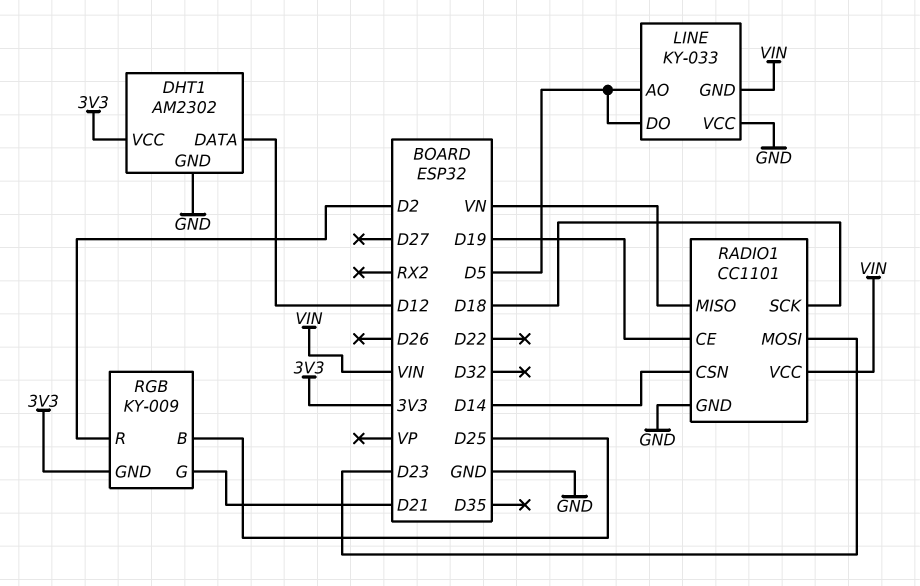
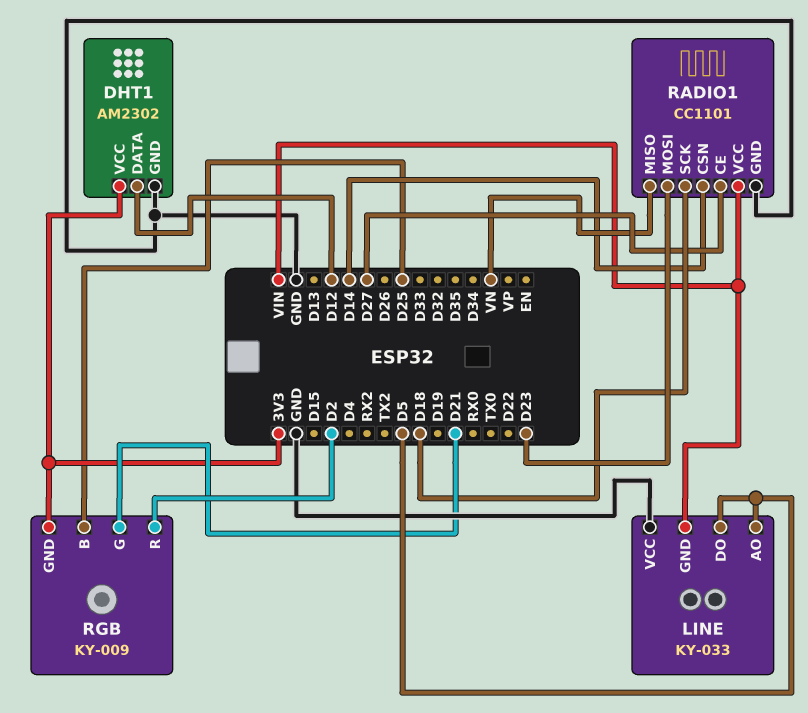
RADIO1 pin CE: D19 -> D27

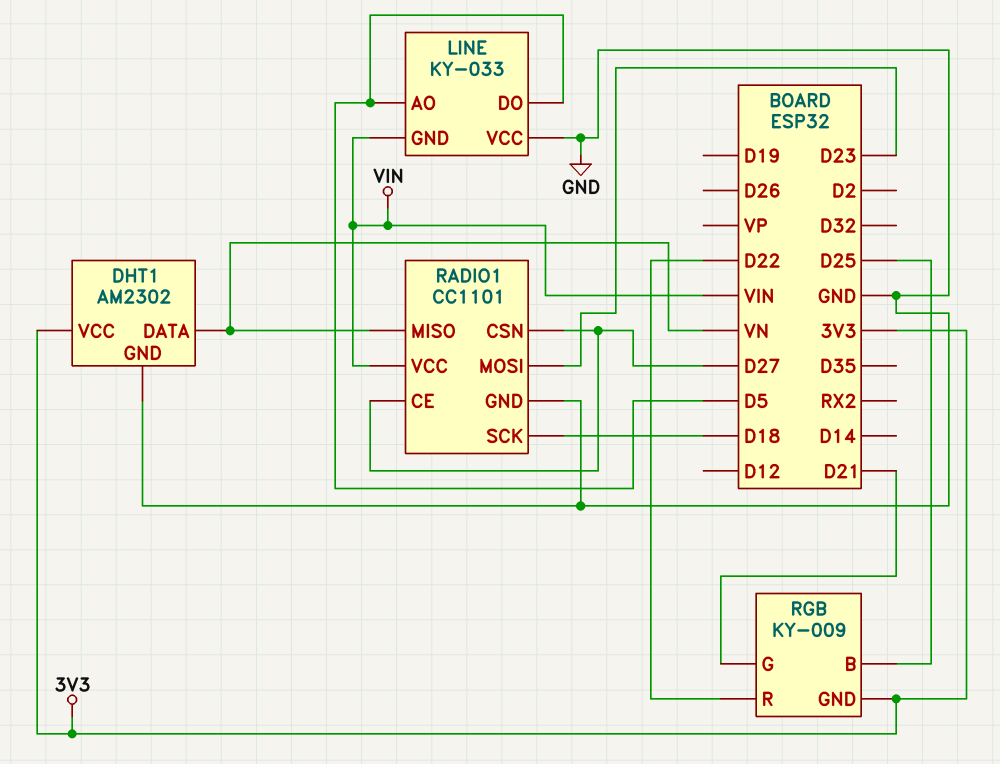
DHT1 pin DATA: D12 -> VN
RADIO1 pin CSN: D14 -> D27
RGB pin R: D2 -> D22

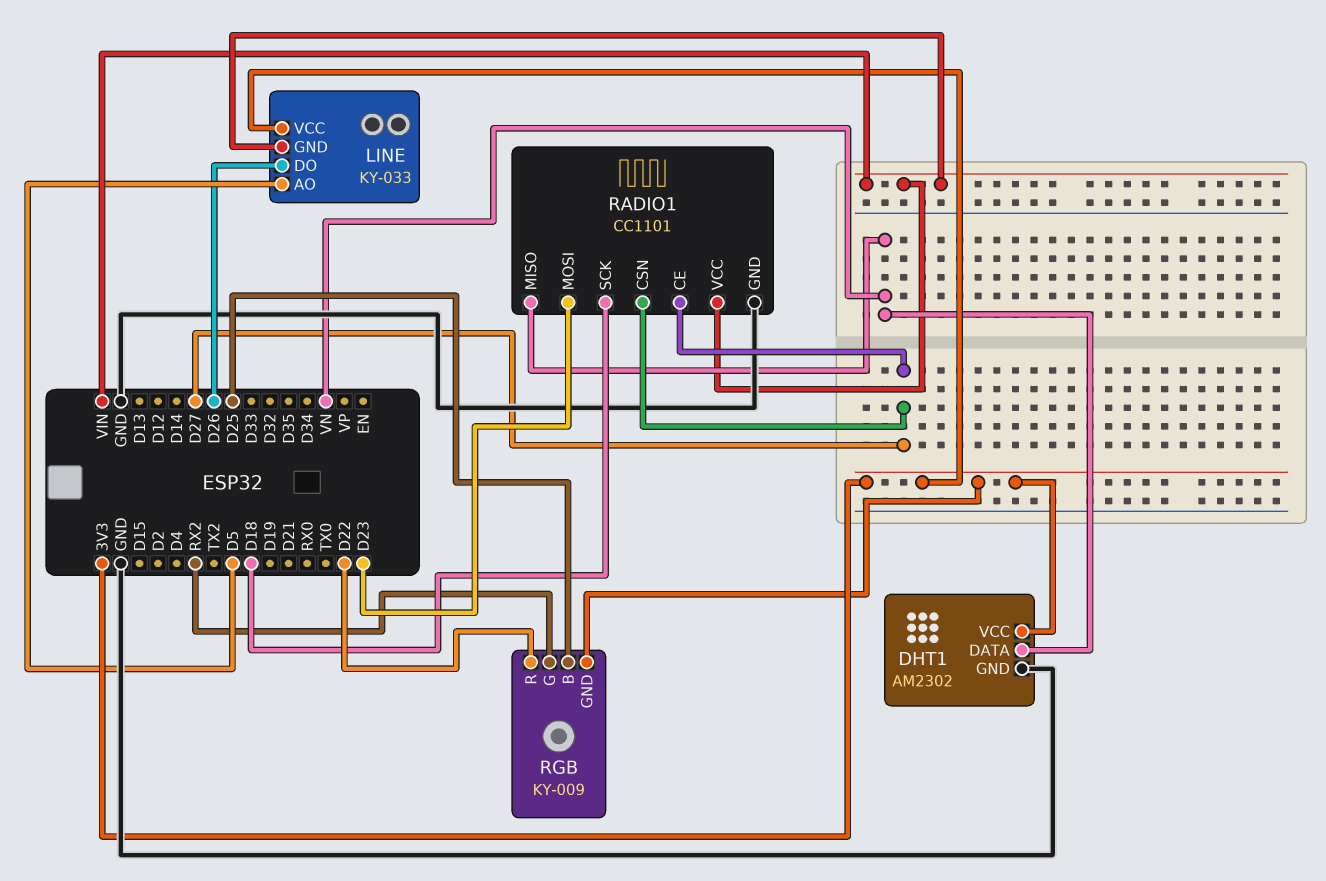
LINE pin DO: D5 -> D26
LINE pin VCC: GND -> 3V3
RGB pin G: D21 -> RX2

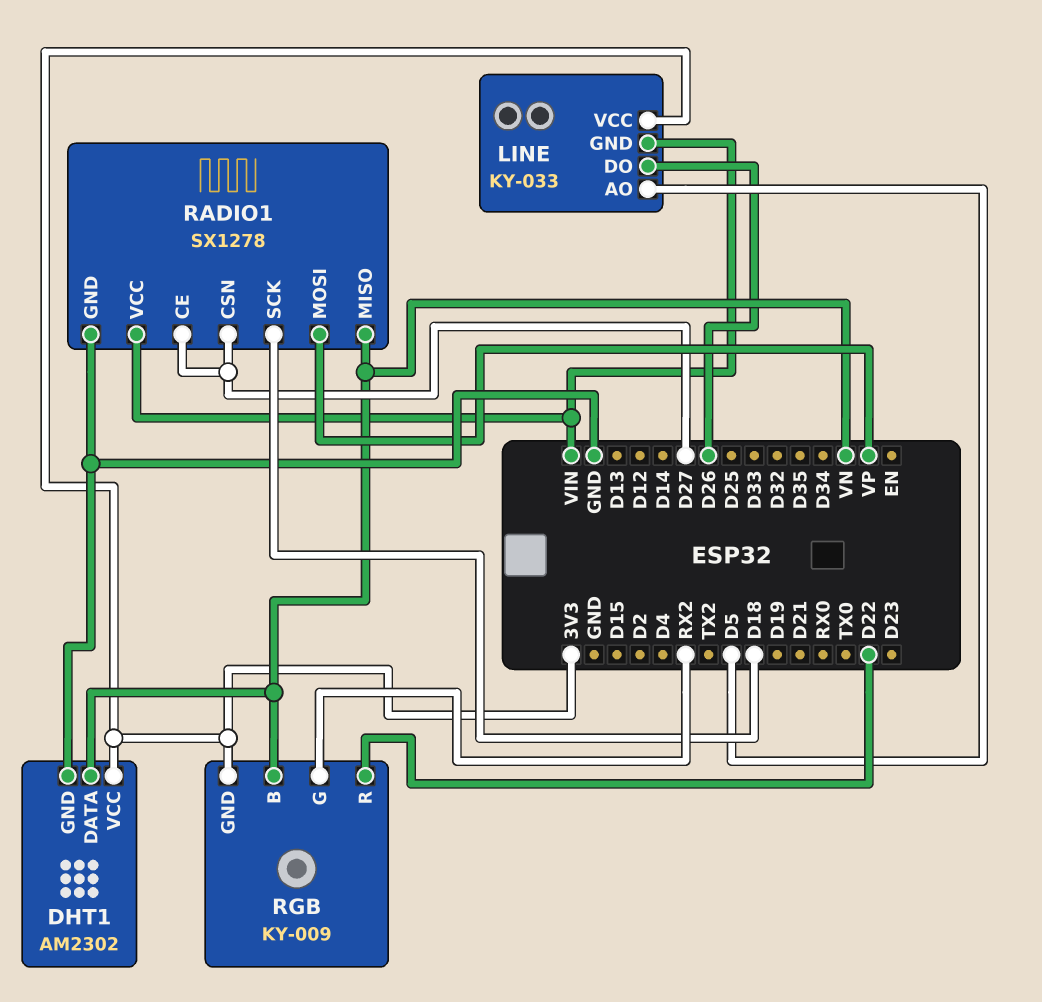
RADIO1: CC1101 -> SX1278
RADIO1 pin MOSI: D23 -> VP
RGB pin B: D25 -> VN

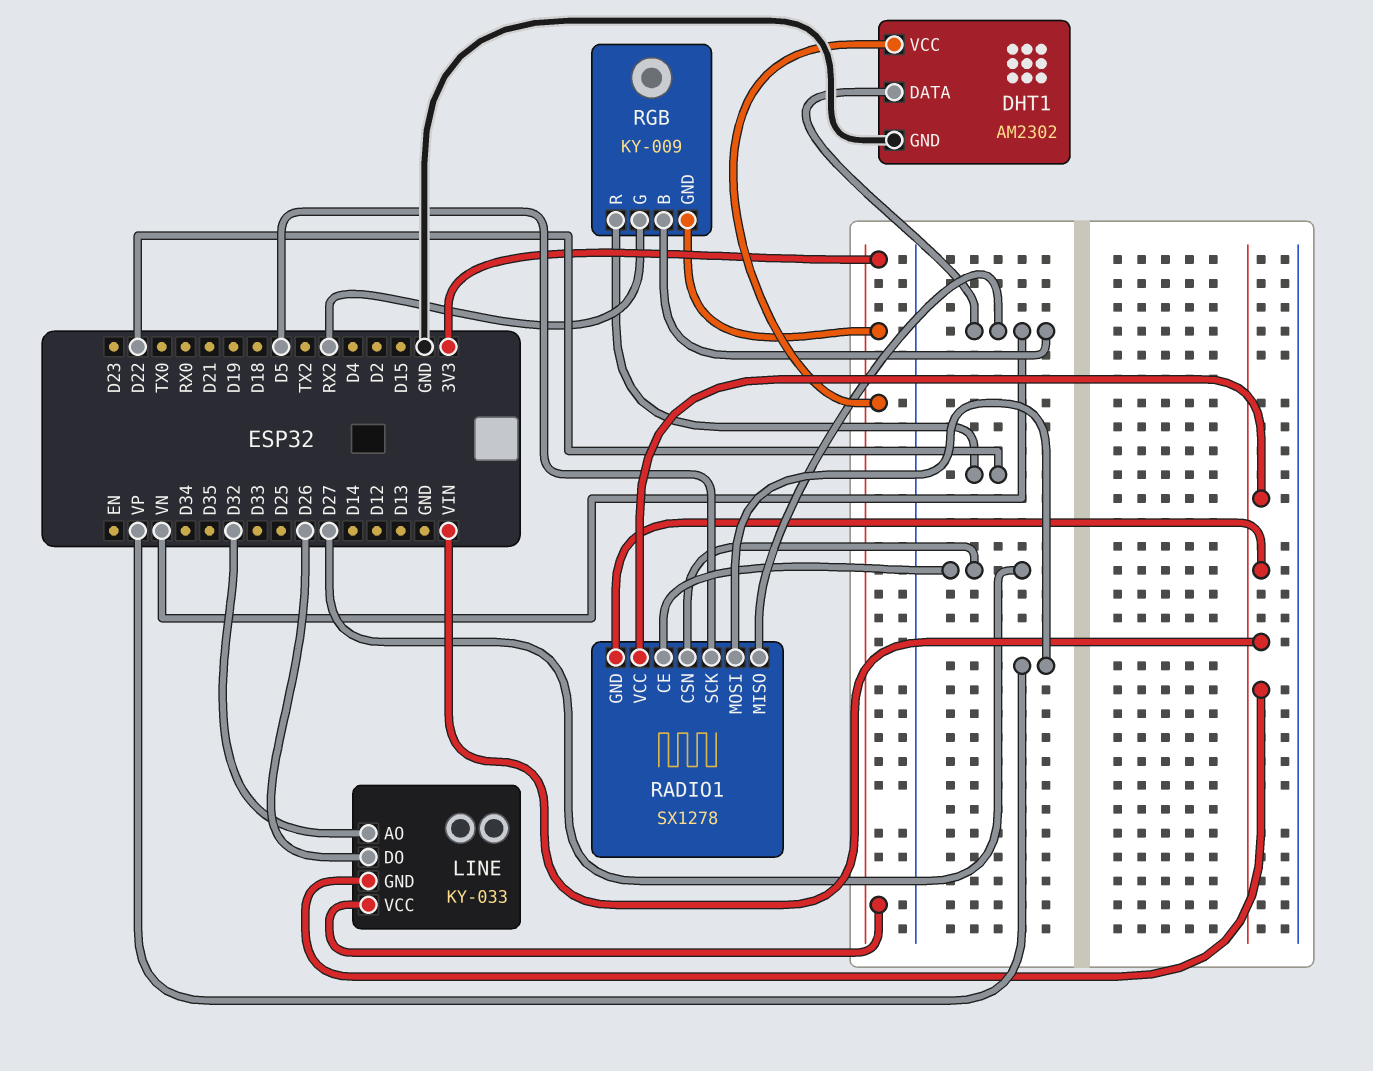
LINE pin AO: D5 -> D32
RADIO1 pin GND: GND -> VIN
RADIO1 pin SCK: D18 -> D5

